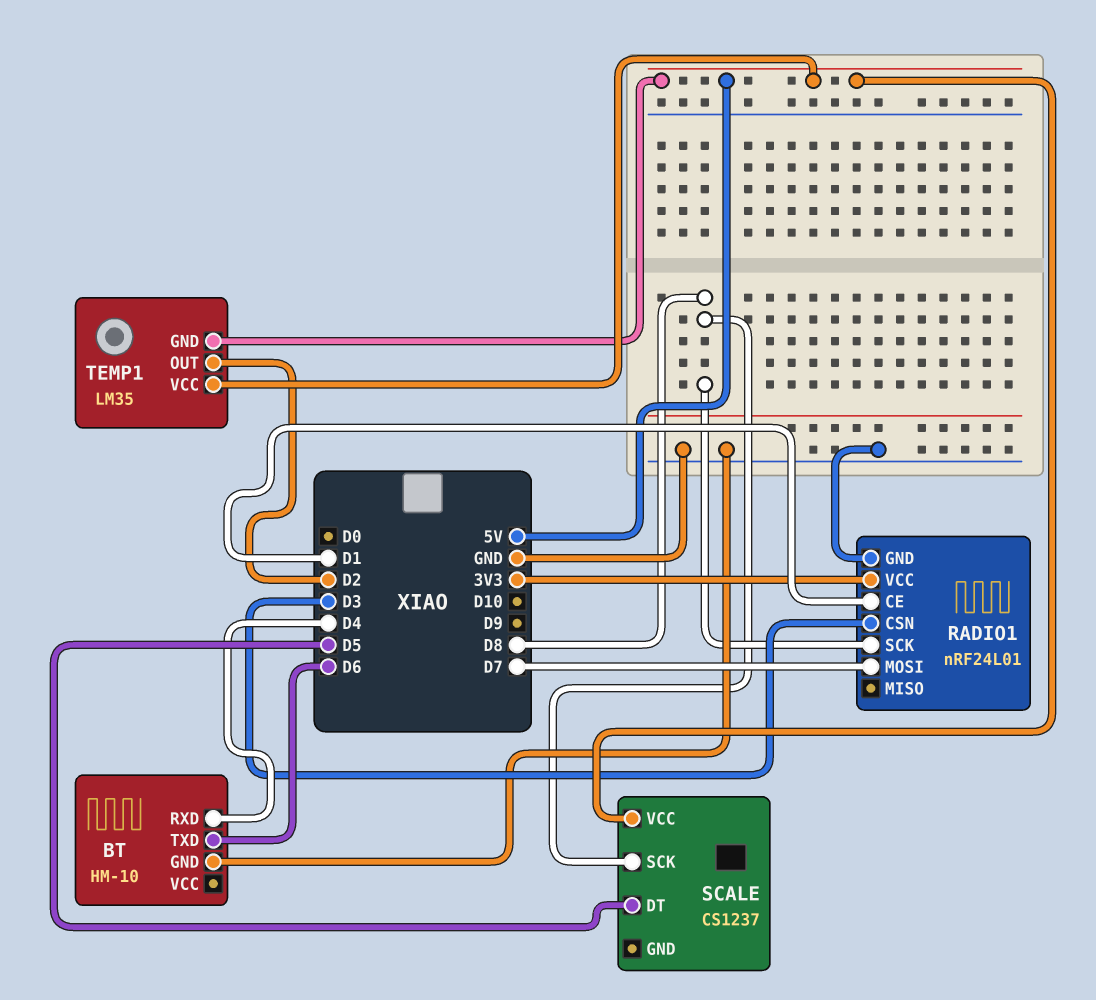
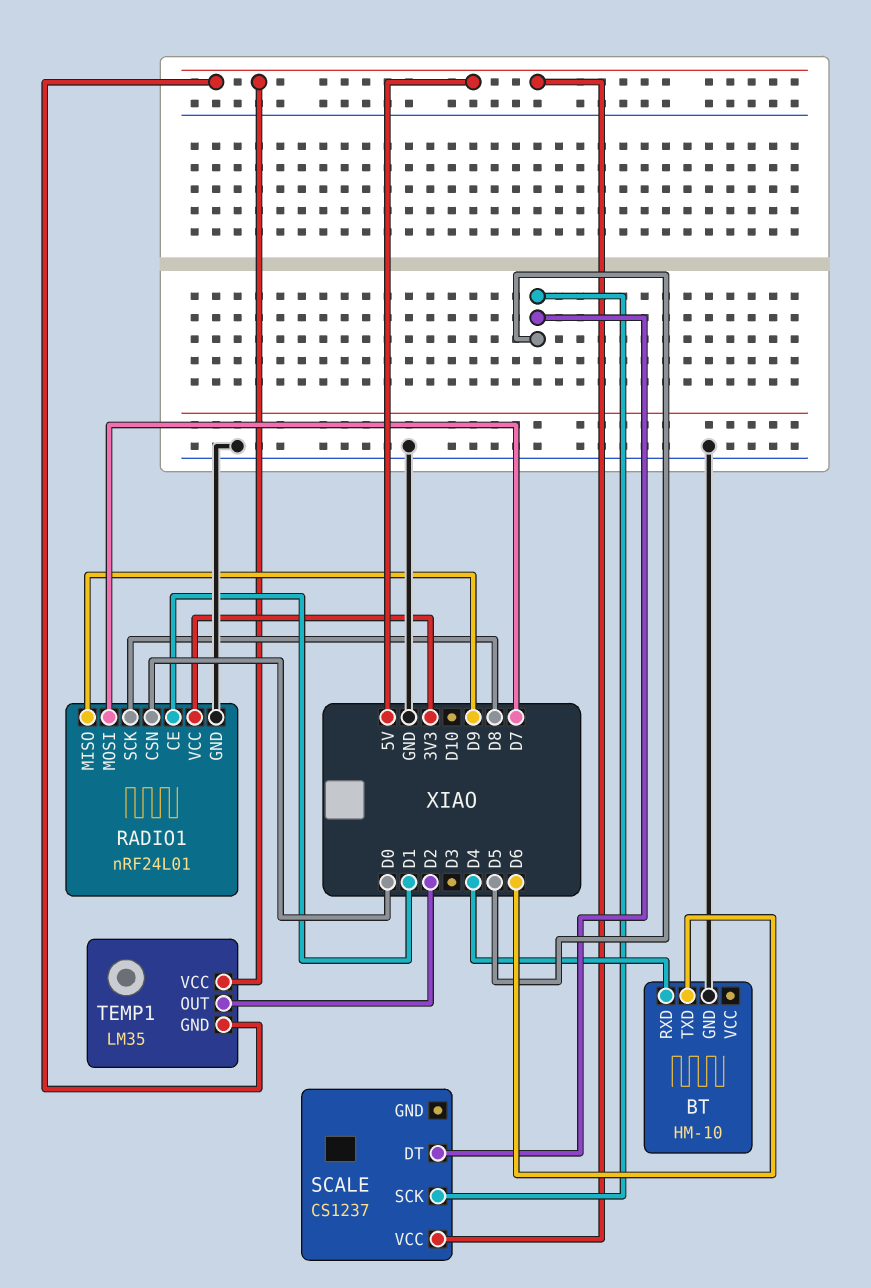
RADIO1 pin CSN: D3 -> D0
RADIO1 pin MISO: none -> D9
SCALE pin SCK: D8 -> D5

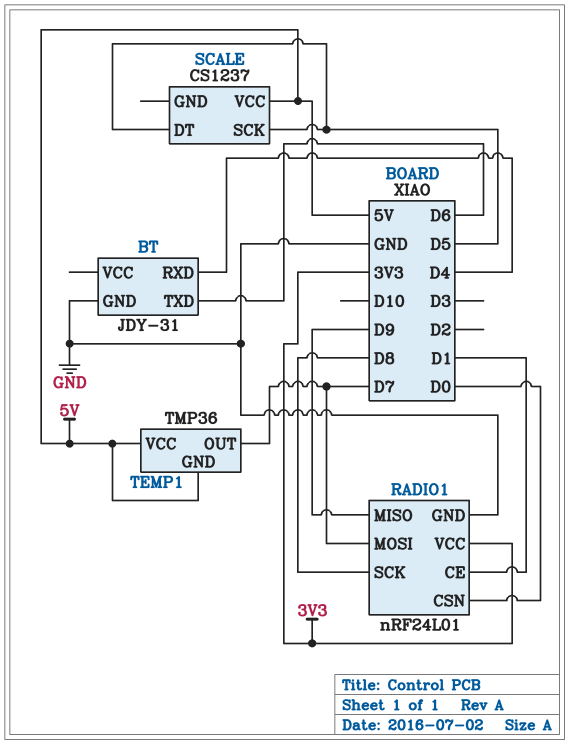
BT: HM-10 -> JDY-31
TEMP1: LM35 -> TMP36
TEMP1 pin OUT: D2 -> D7

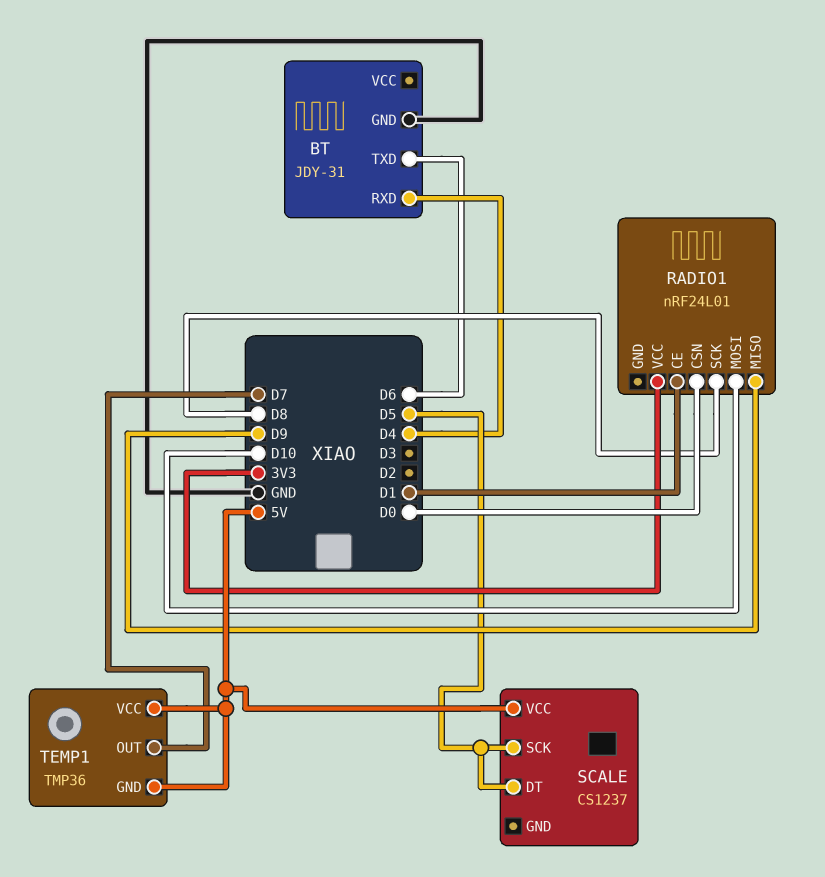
RADIO1 pin GND: GND -> none
RADIO1 pin MOSI: D7 -> D10

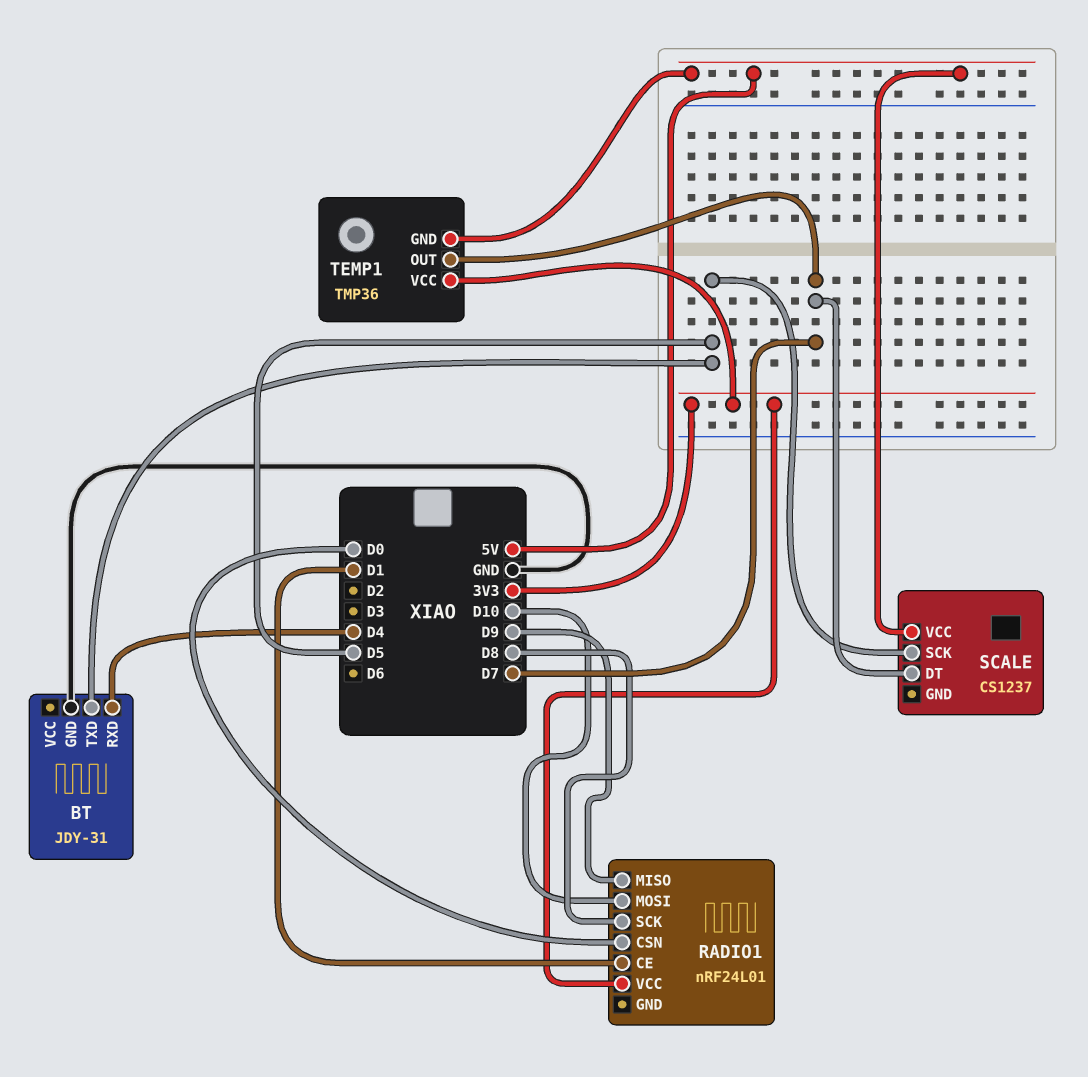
BT pin TXD: D6 -> D5
SCALE pin DT: D5 -> D7
TEMP1 pin VCC: 5V -> 3V3

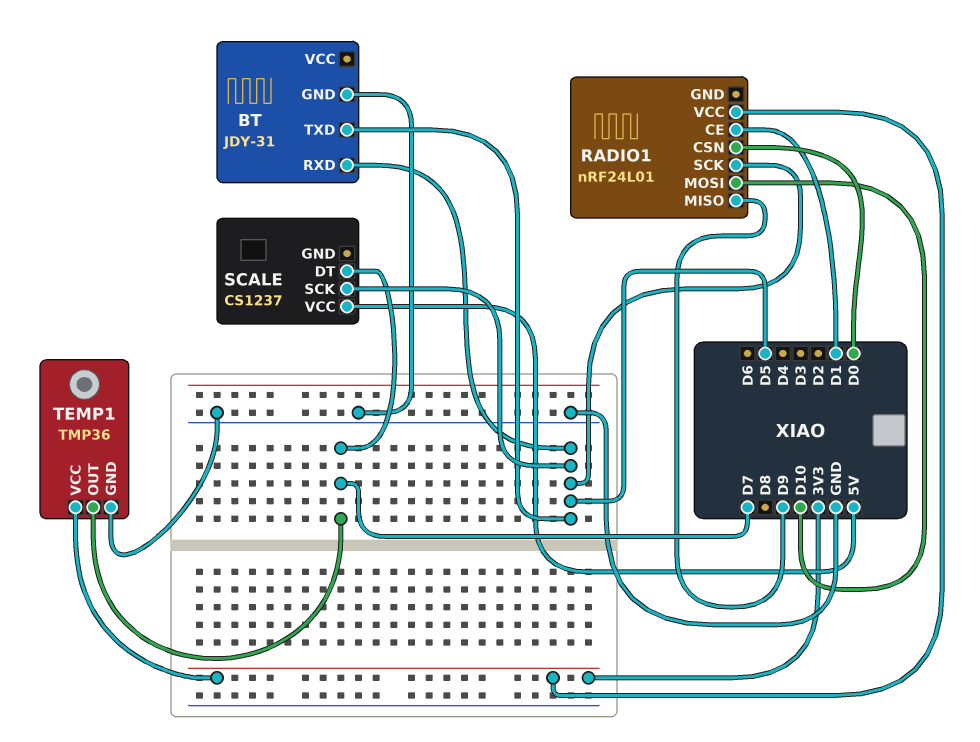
BT pin RXD: D4 -> D5
RADIO1 pin SCK: D8 -> D5
TEMP1 pin GND: 5V -> GND

